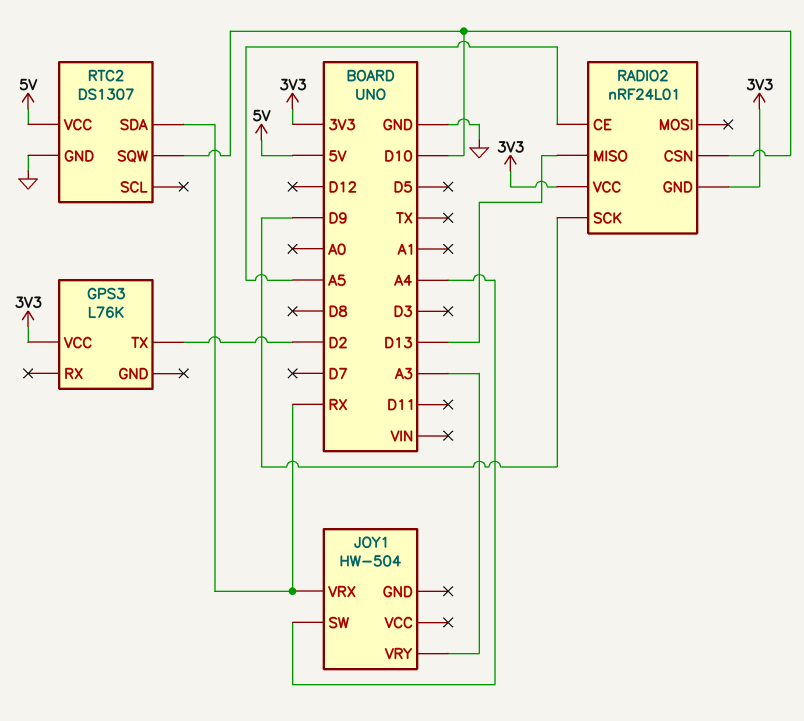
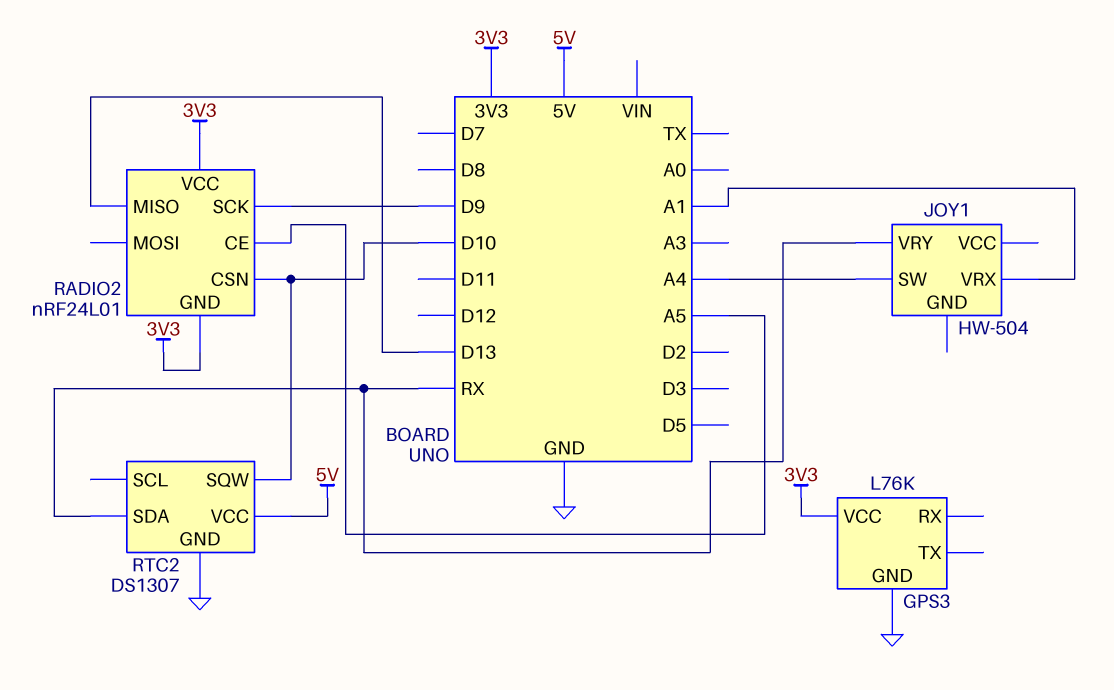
GPS3 pin GND: none -> GND
GPS3 pin TX: D2 -> none
JOY1 pin VRX: RX -> A1
JOY1 pin VRY: A3 -> RX

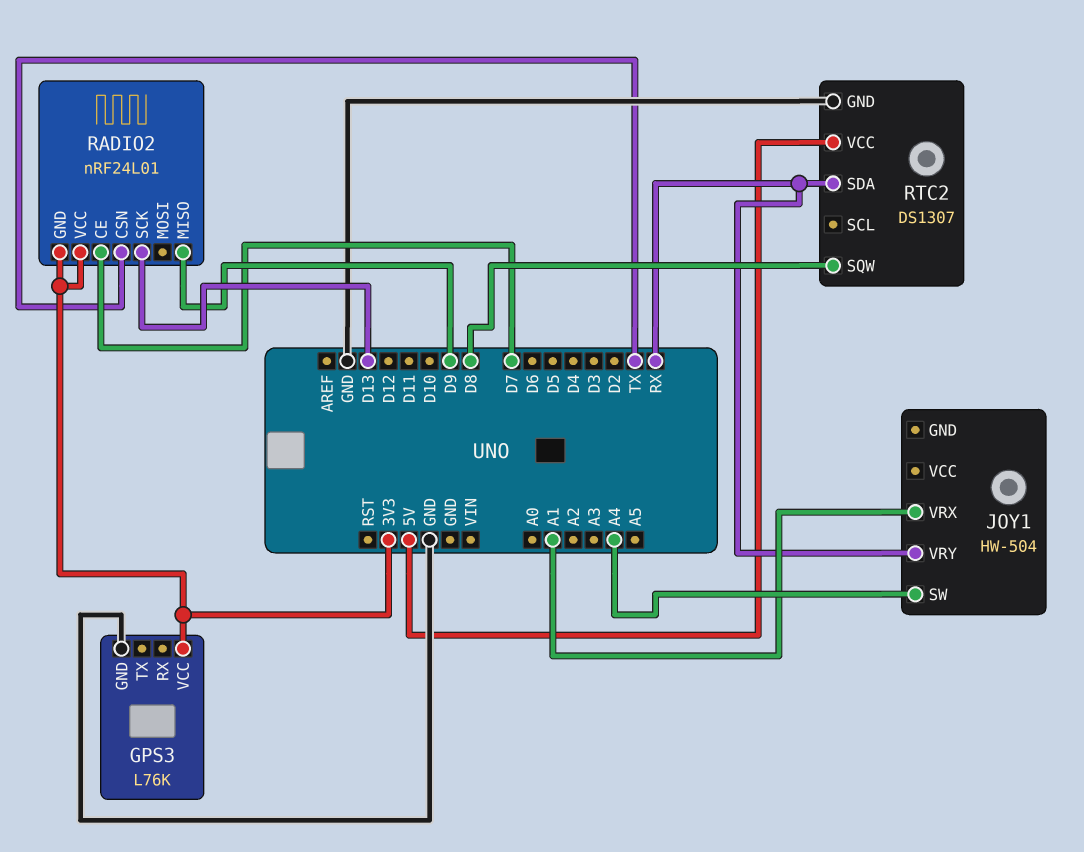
RADIO2 pin CE: A5 -> D7
RADIO2 pin CSN: D10 -> TX
RADIO2 pin MISO: D13 -> D9
RADIO2 pin SCK: D9 -> D13
RTC2 pin SQW: D10 -> D8

